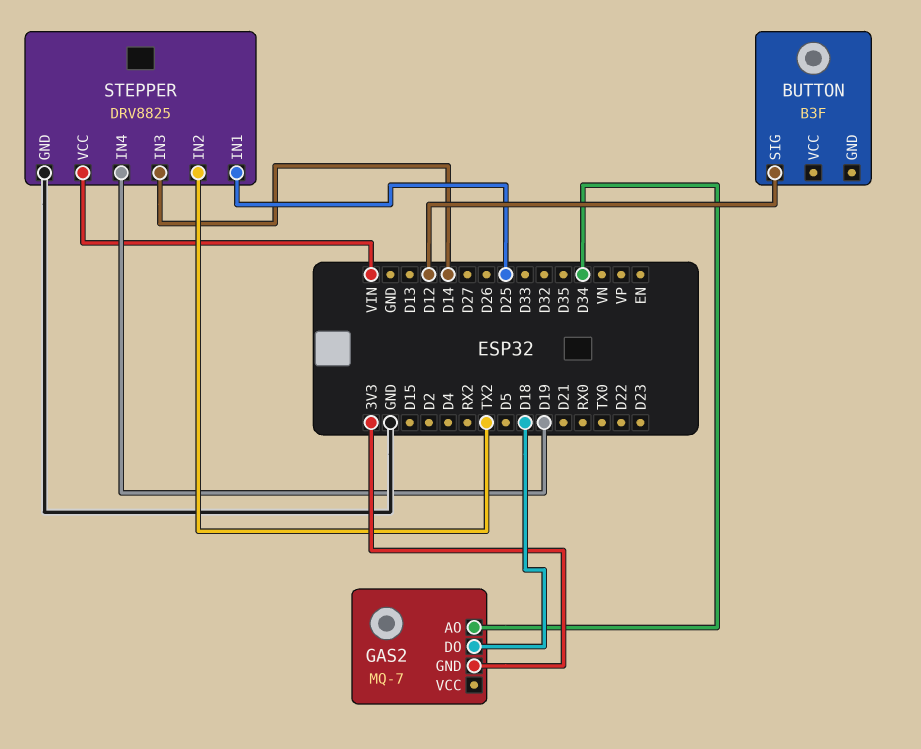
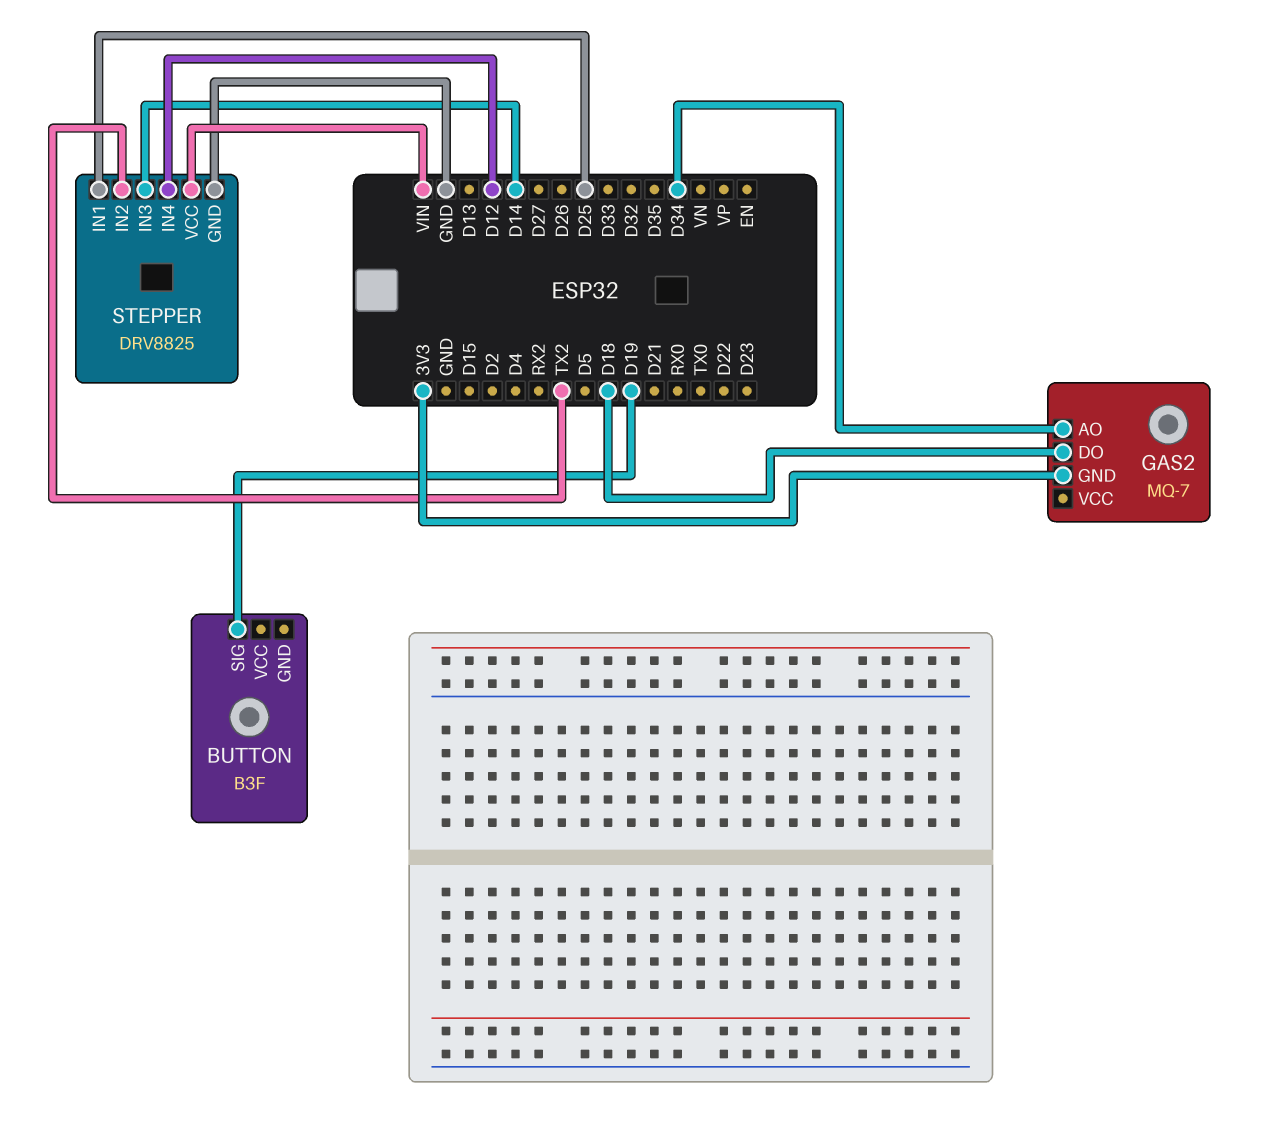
BUTTON pin SIG: D12 -> D19
STEPPER pin IN4: D19 -> D12

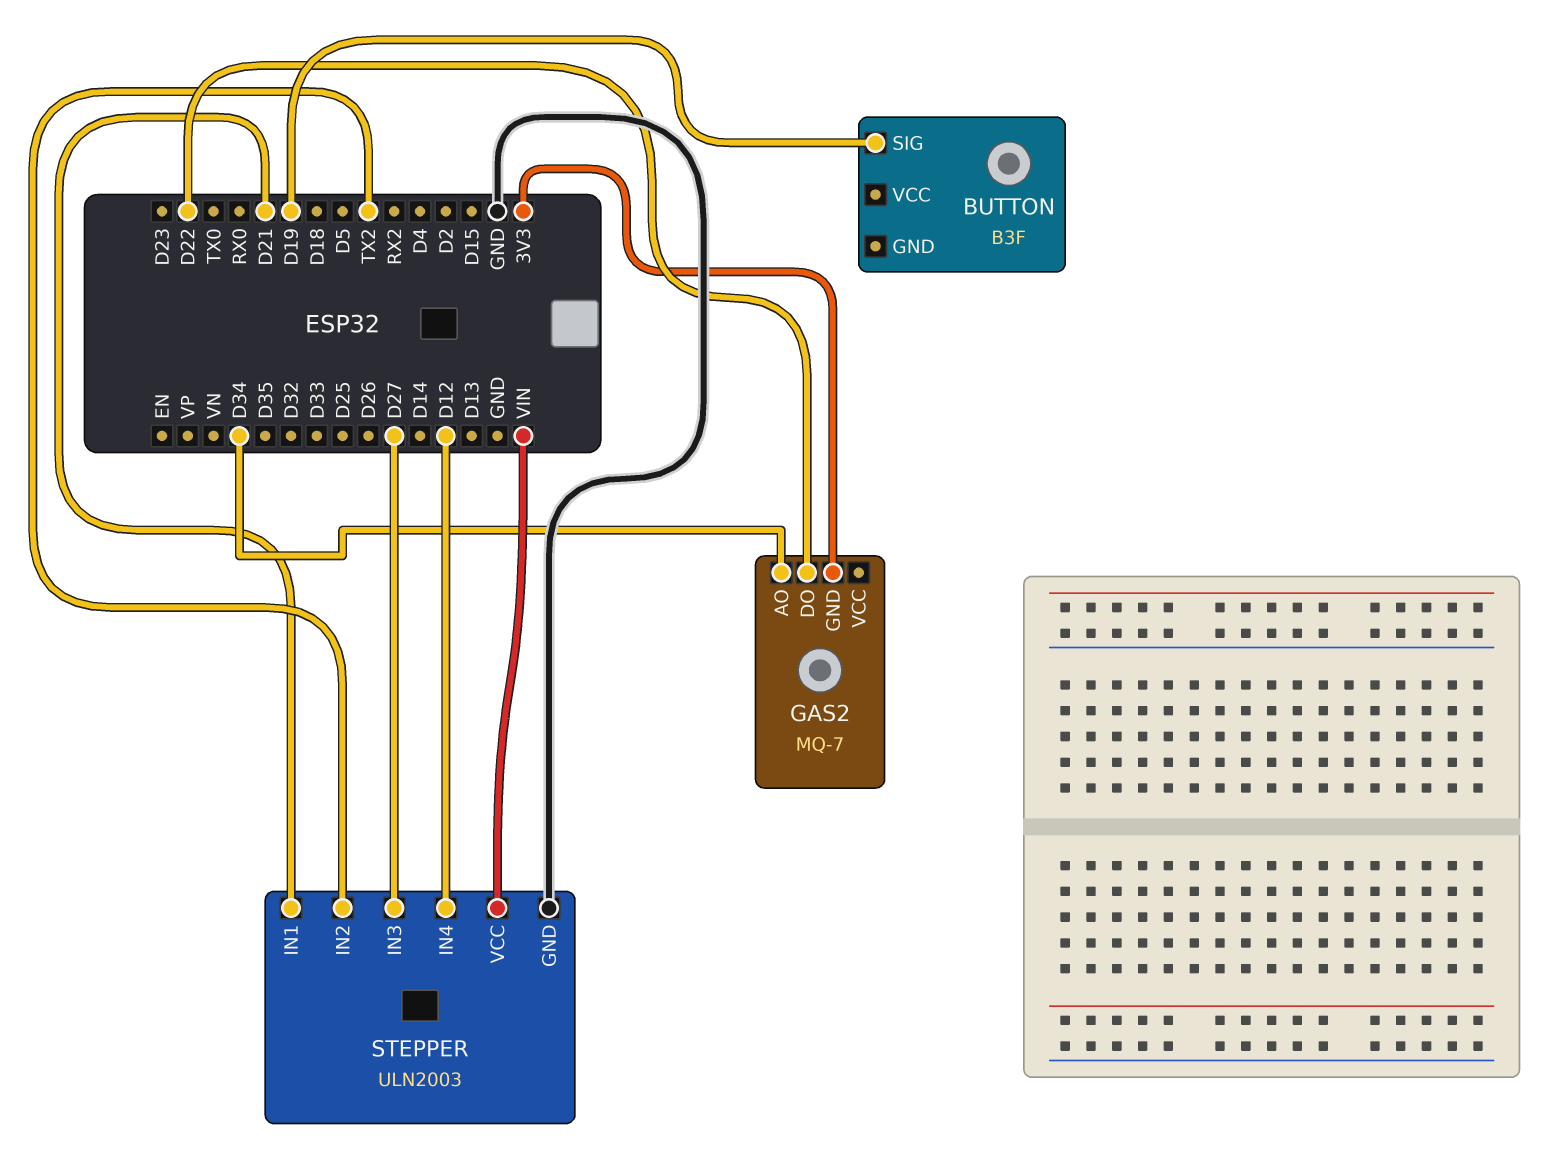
GAS2 pin DO: D18 -> D22
STEPPER: DRV8825 -> ULN2003
STEPPER pin IN1: D25 -> D21
STEPPER pin IN3: D14 -> D27

